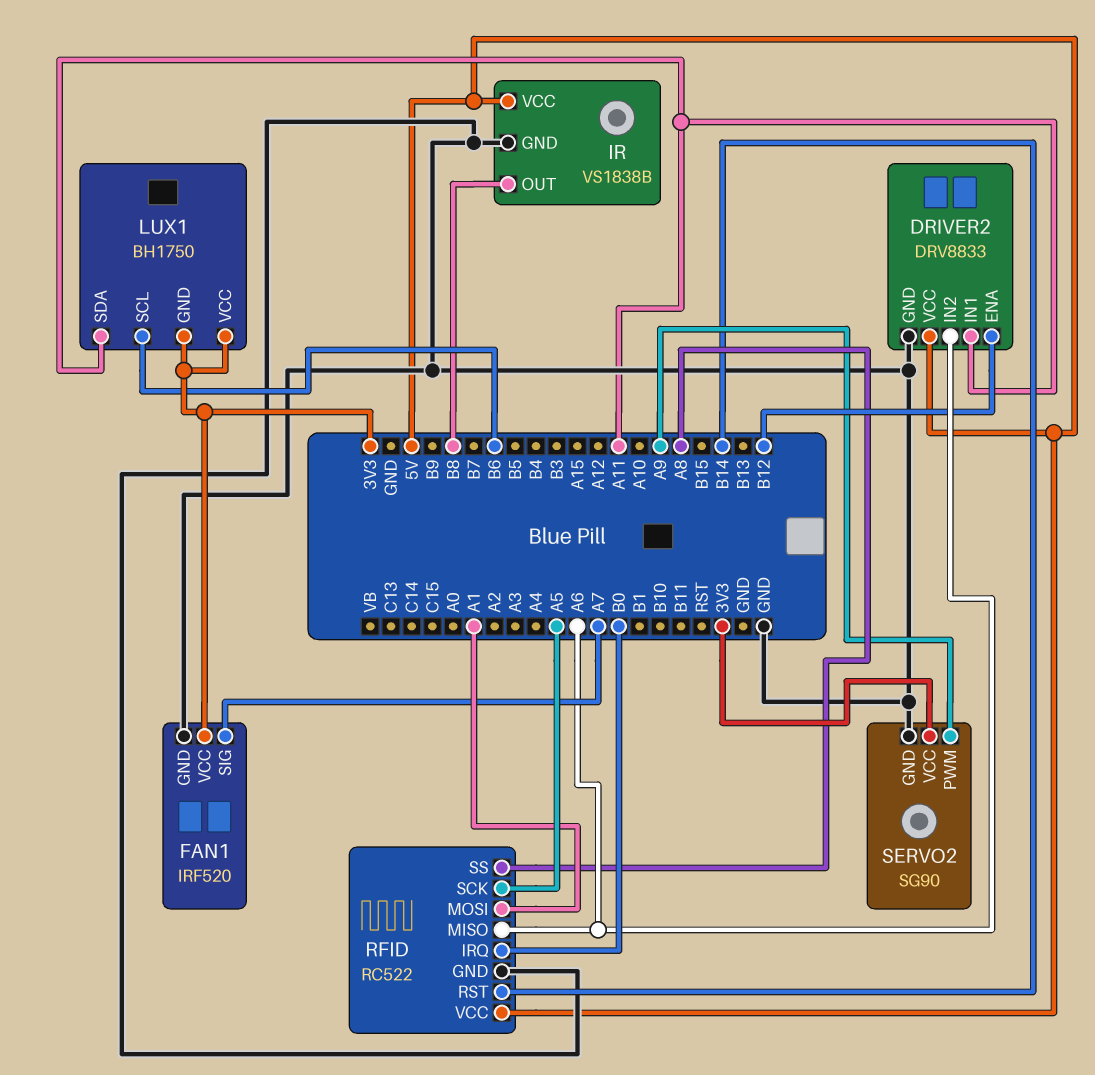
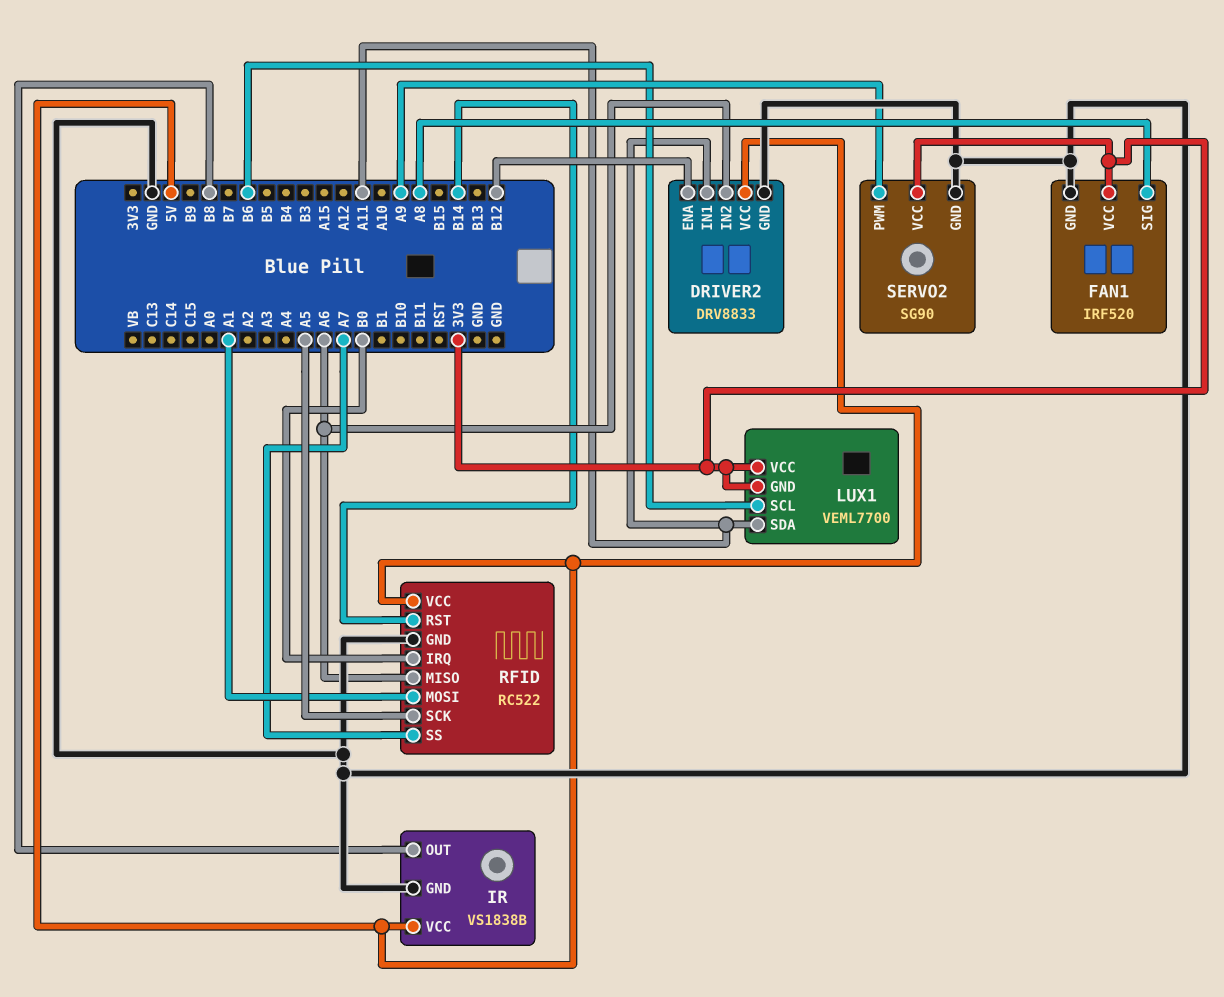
FAN1 pin SIG: A7 -> A8
LUX1: BH1750 -> VEML7700
RFID pin SS: A8 -> A7

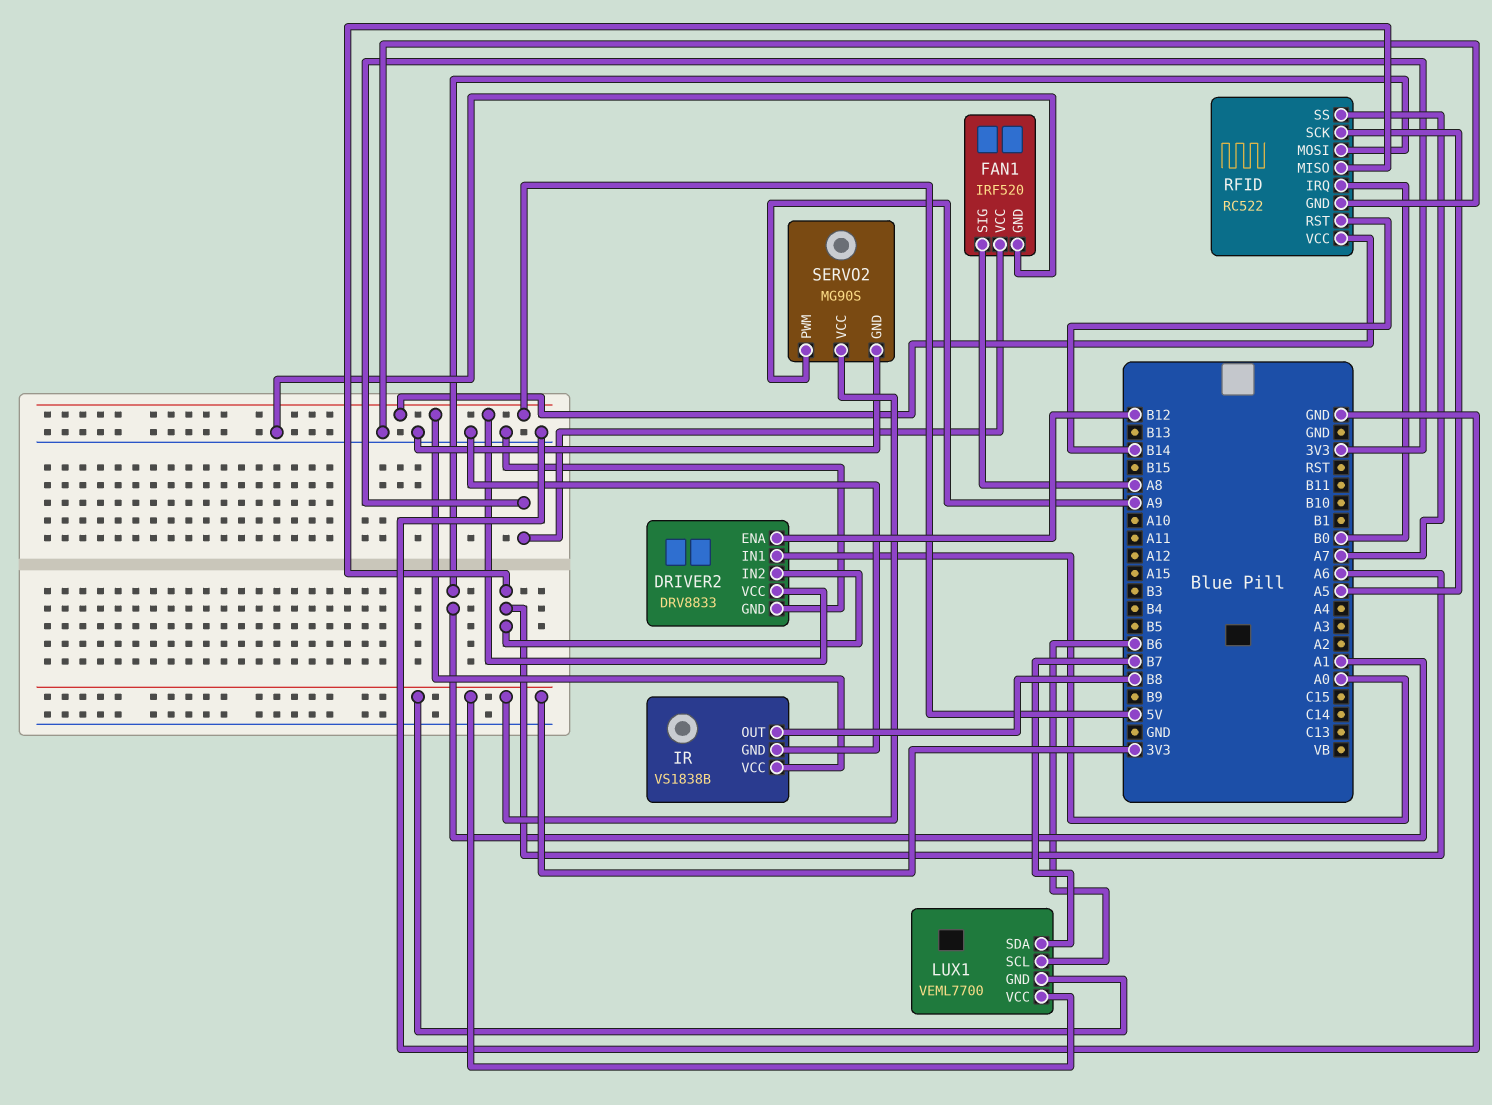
DRIVER2 pin IN1: A11 -> A0
LUX1 pin SDA: A11 -> B7
SERVO2: SG90 -> MG90S

